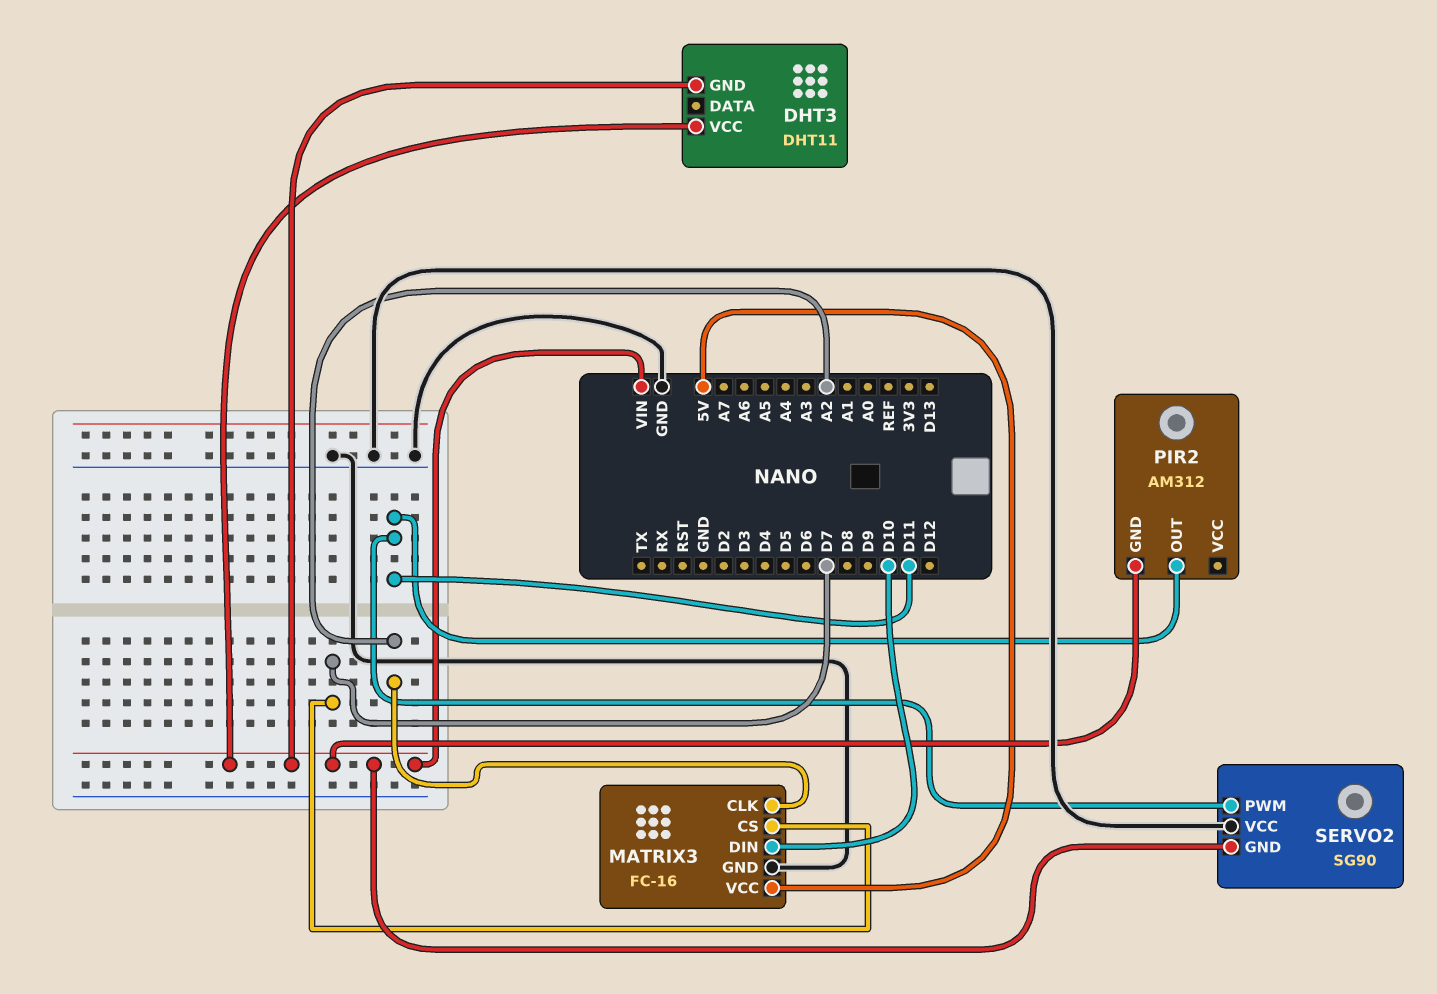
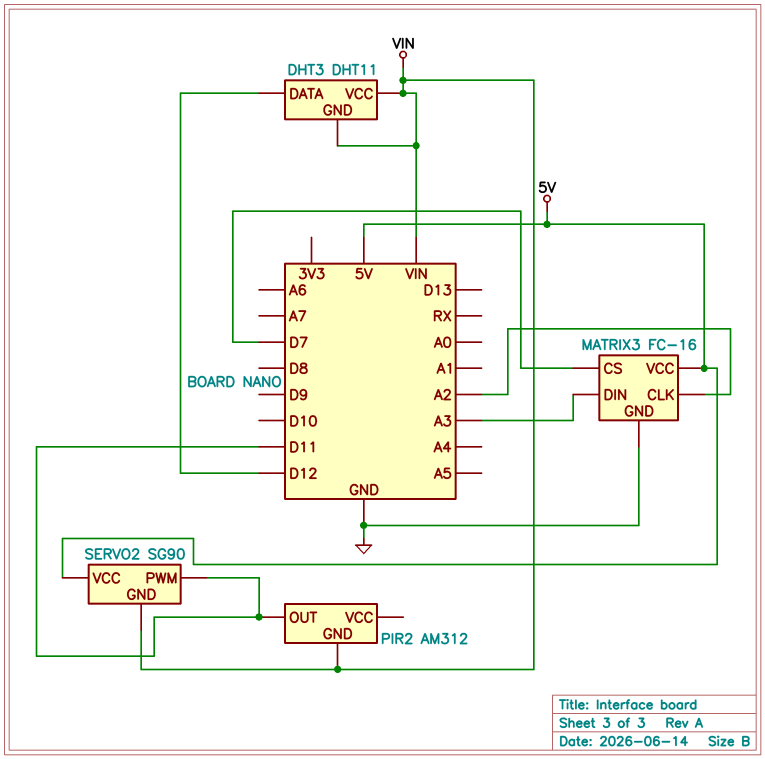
DHT3 pin DATA: none -> D12
MATRIX3 pin DIN: D10 -> A3
SERVO2 pin VCC: GND -> 5V

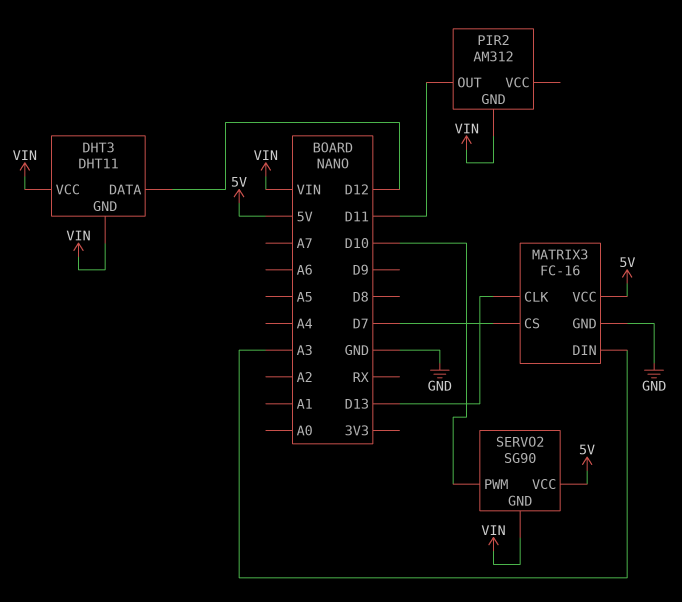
MATRIX3 pin CLK: A2 -> D13
SERVO2 pin PWM: D11 -> D10

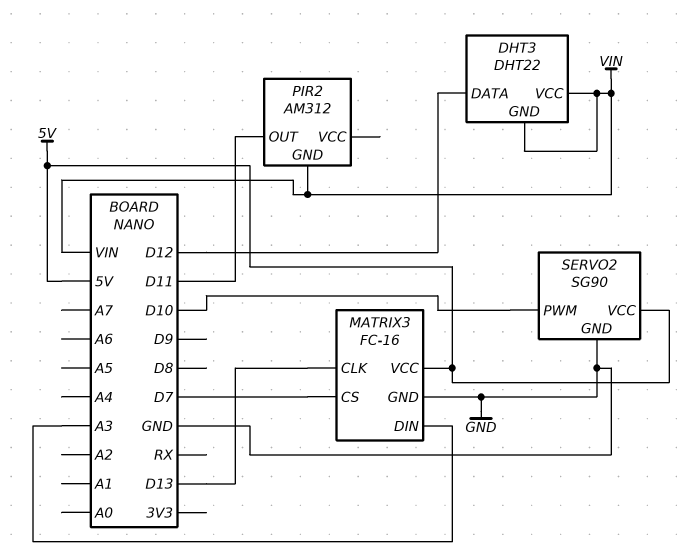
DHT3: DHT11 -> DHT22
SERVO2 pin GND: VIN -> GND

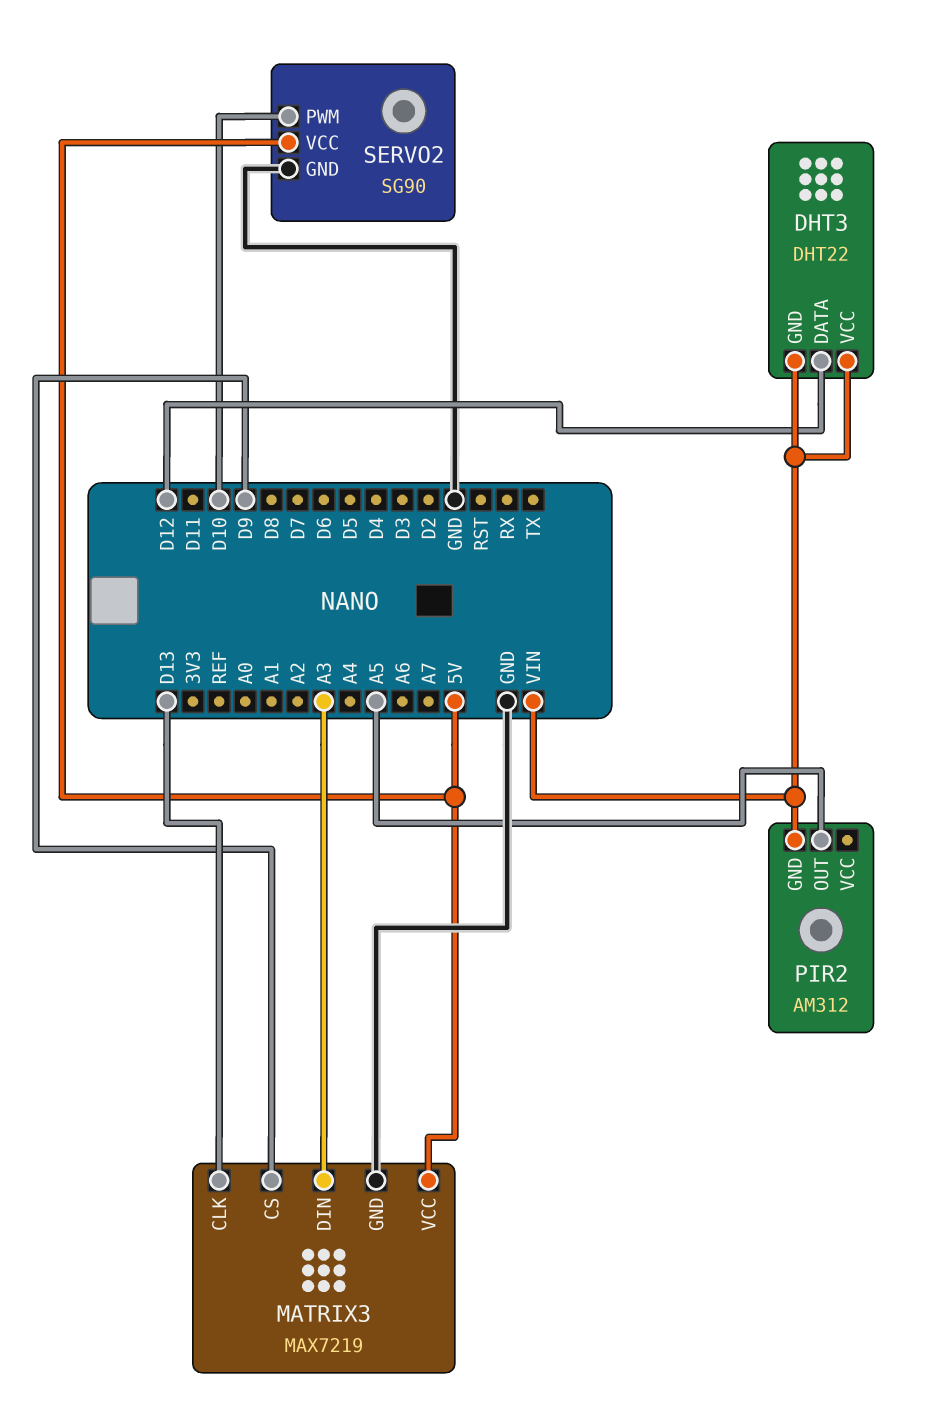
MATRIX3: FC-16 -> MAX7219
MATRIX3 pin CS: D7 -> D9
PIR2 pin OUT: D11 -> A5

